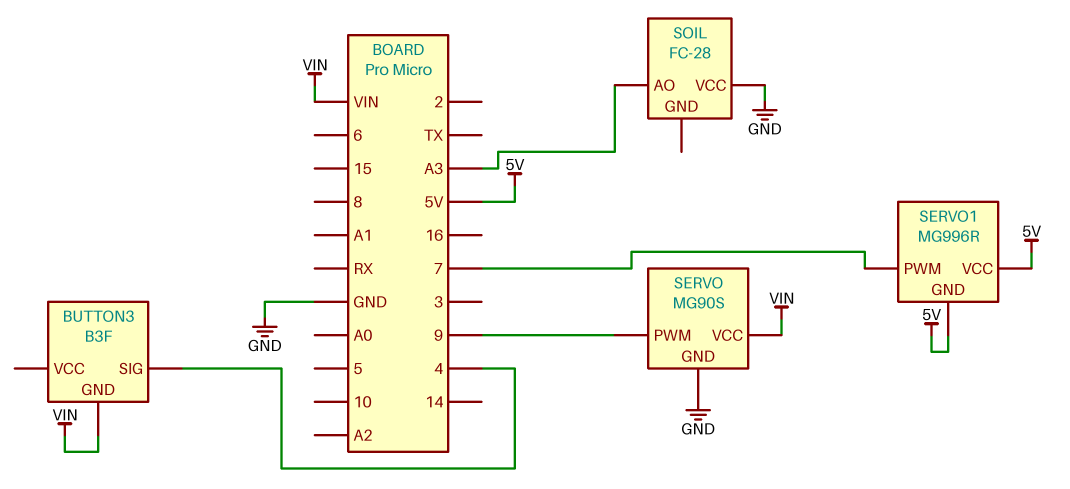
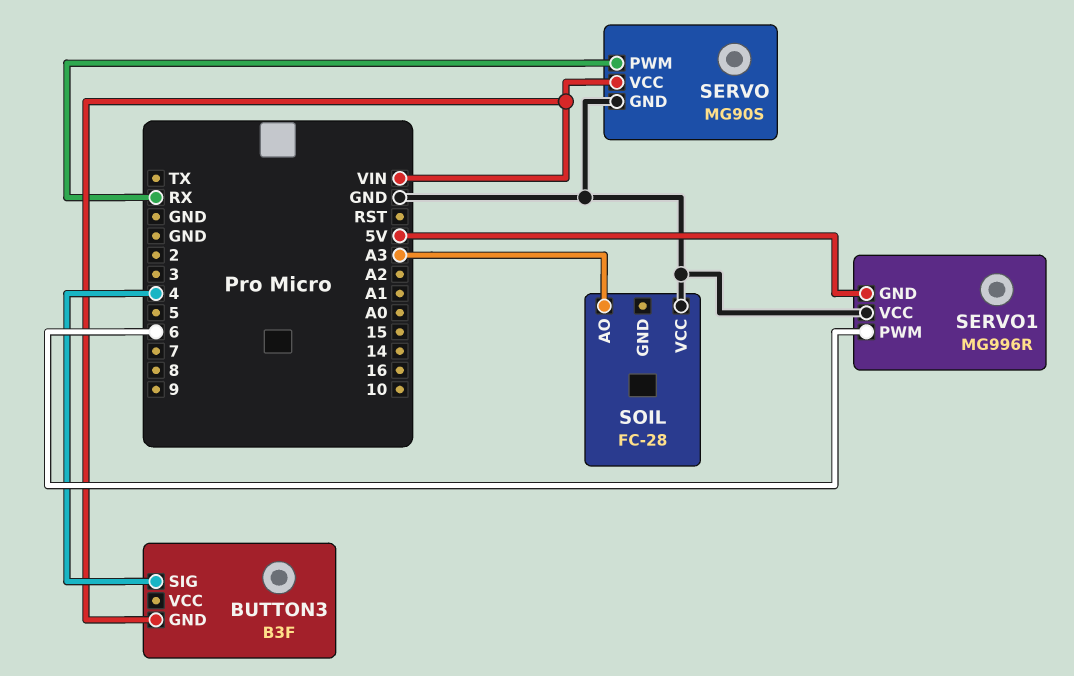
SERVO pin PWM: 9 -> RX
SERVO1 pin PWM: 7 -> 6
SERVO1 pin VCC: 5V -> GND

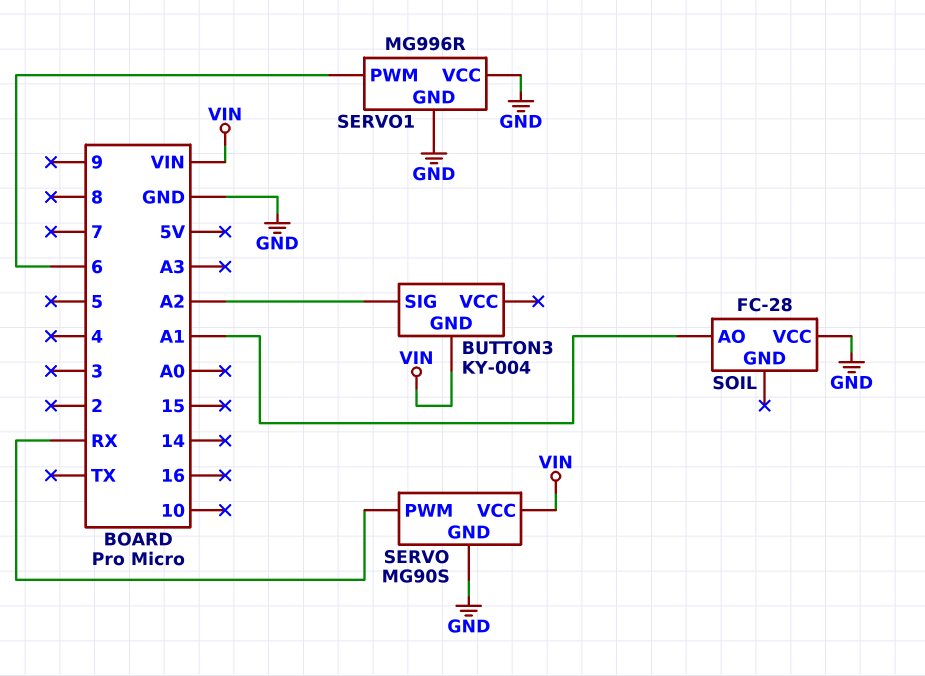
BUTTON3: B3F -> KY-004
BUTTON3 pin SIG: 4 -> A2
SERVO1 pin GND: 5V -> GND
SOIL pin AO: A3 -> A1

